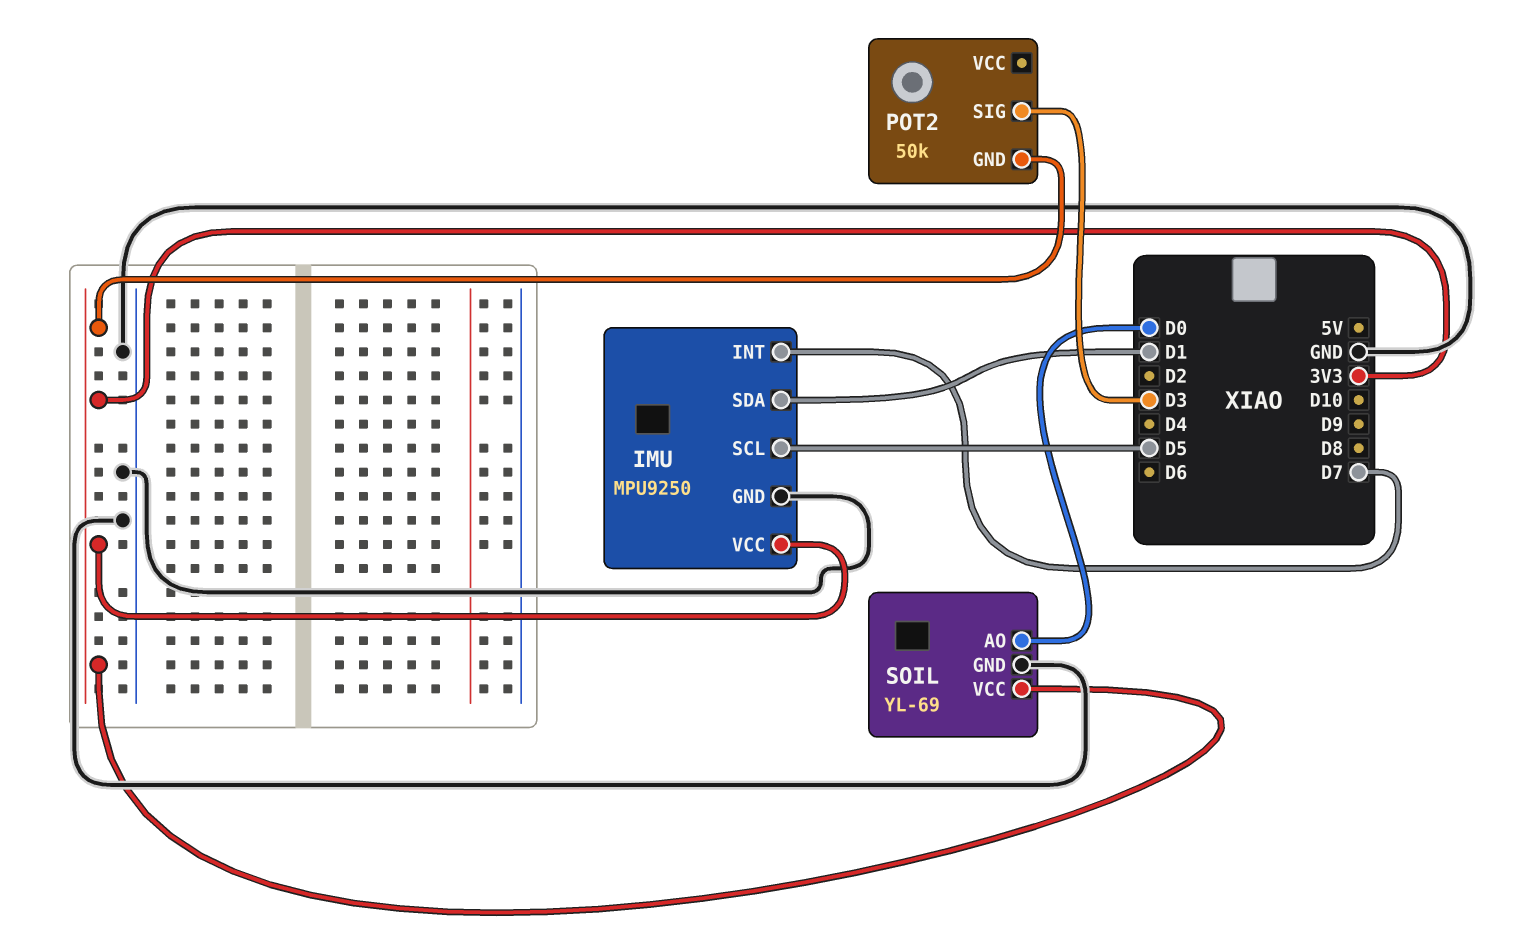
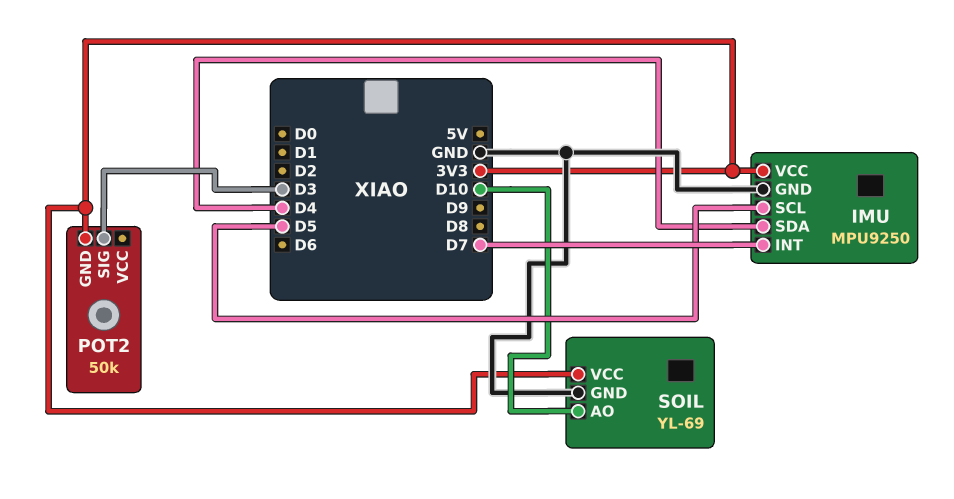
IMU pin SDA: D1 -> D4
SOIL pin AO: D0 -> D10

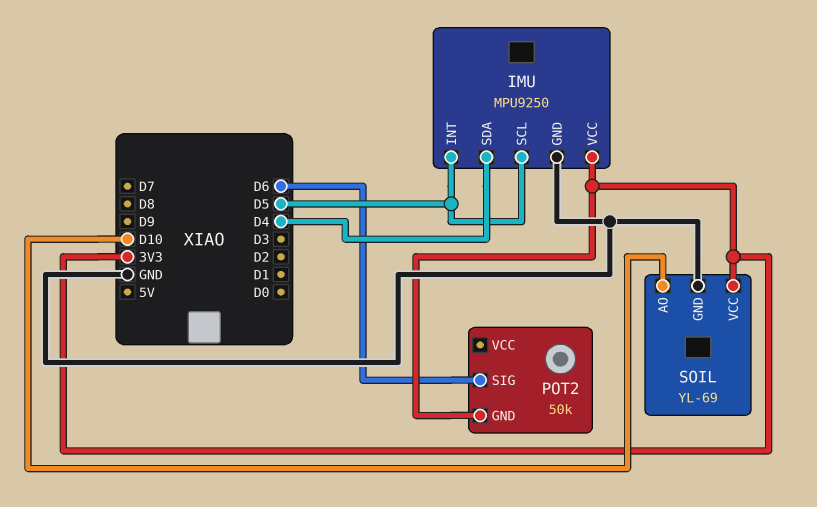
IMU pin INT: D7 -> D5
POT2 pin SIG: D3 -> D6

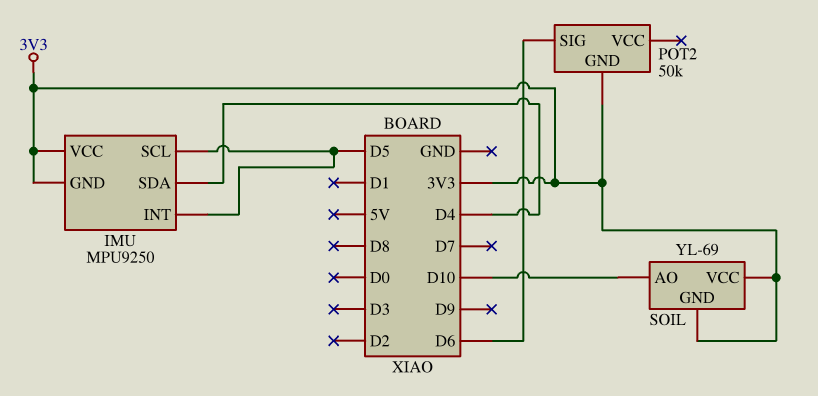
IMU pin GND: GND -> 3V3
SOIL pin GND: GND -> 3V3

